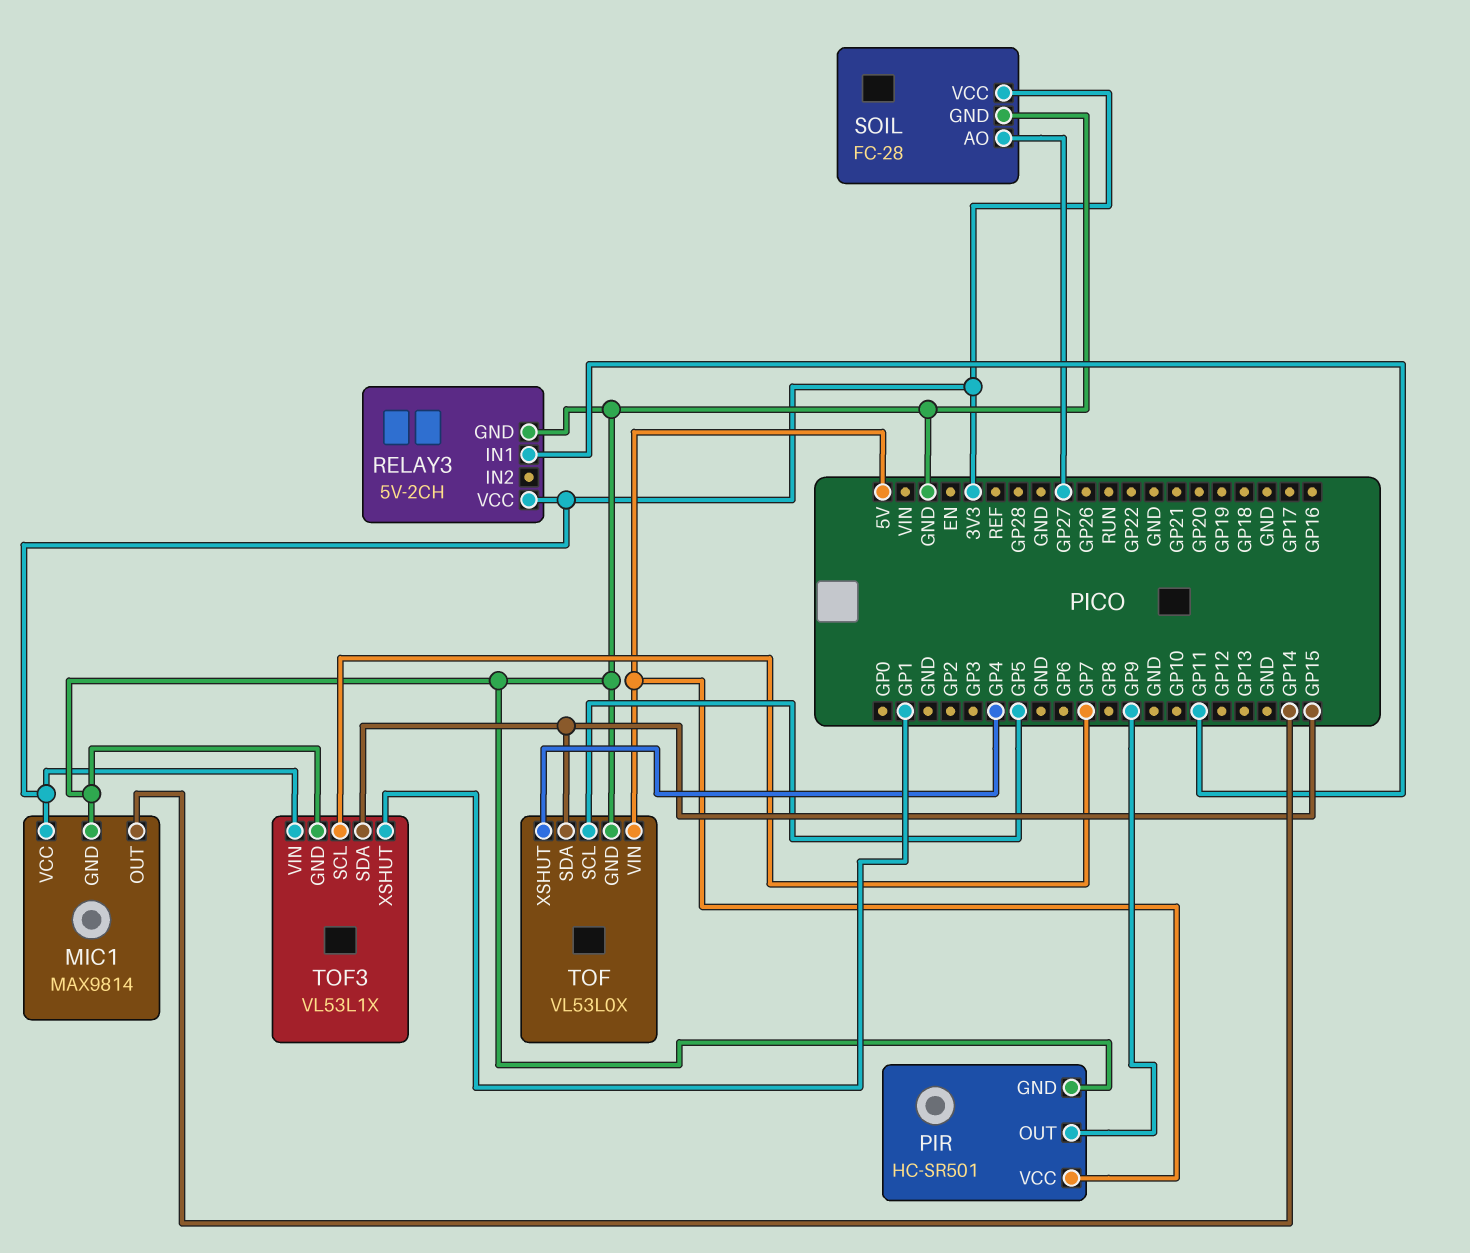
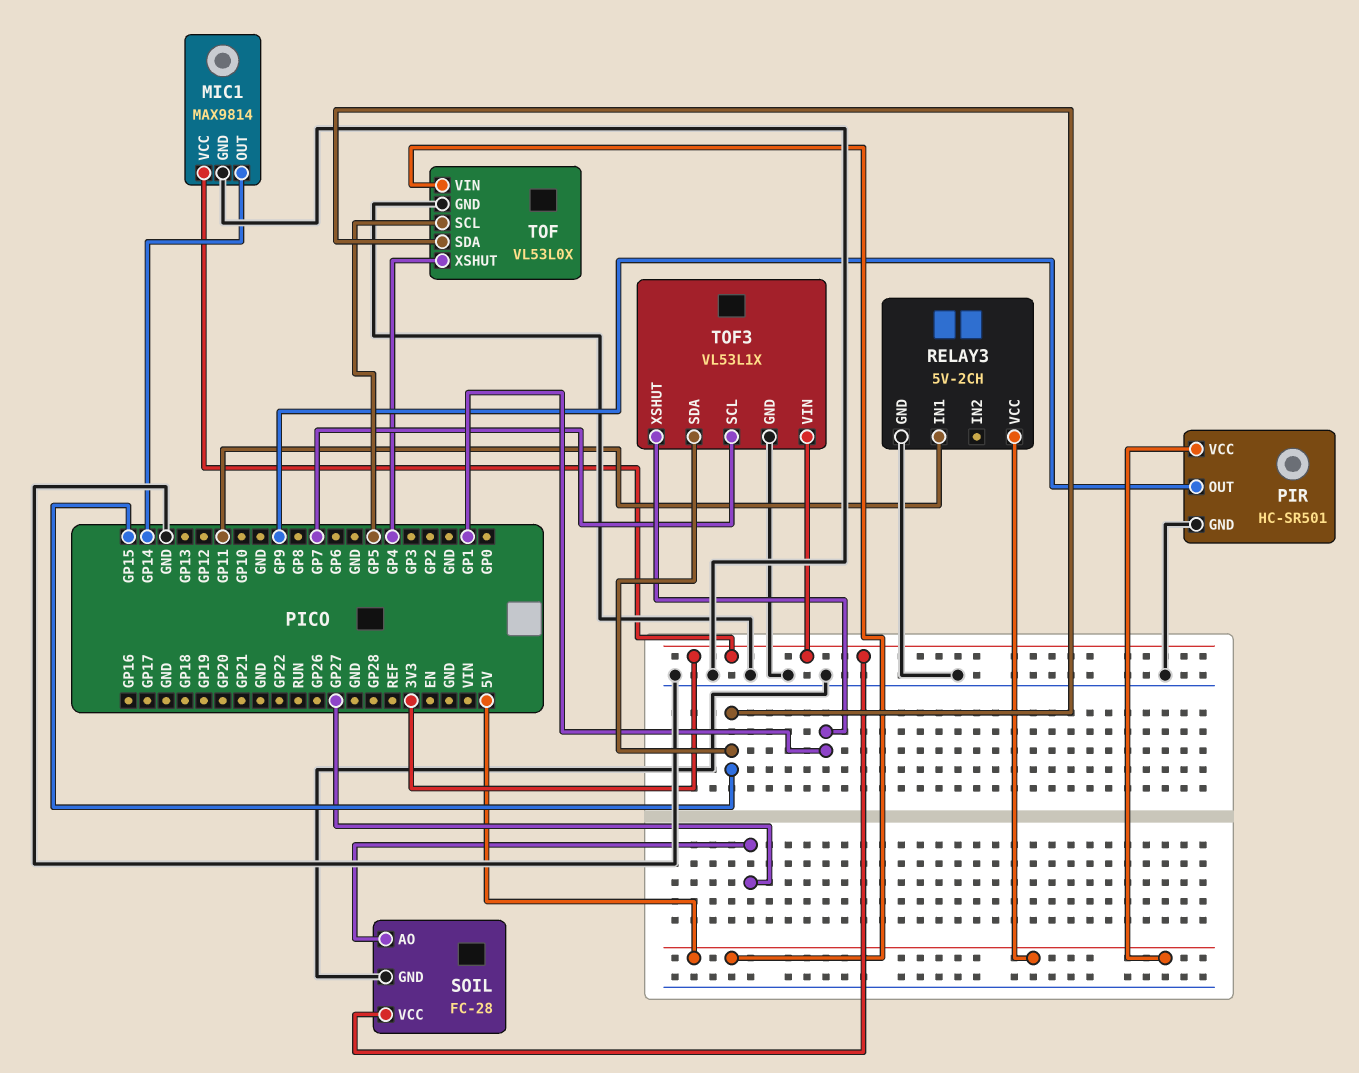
RELAY3 pin VCC: 3V3 -> 5V

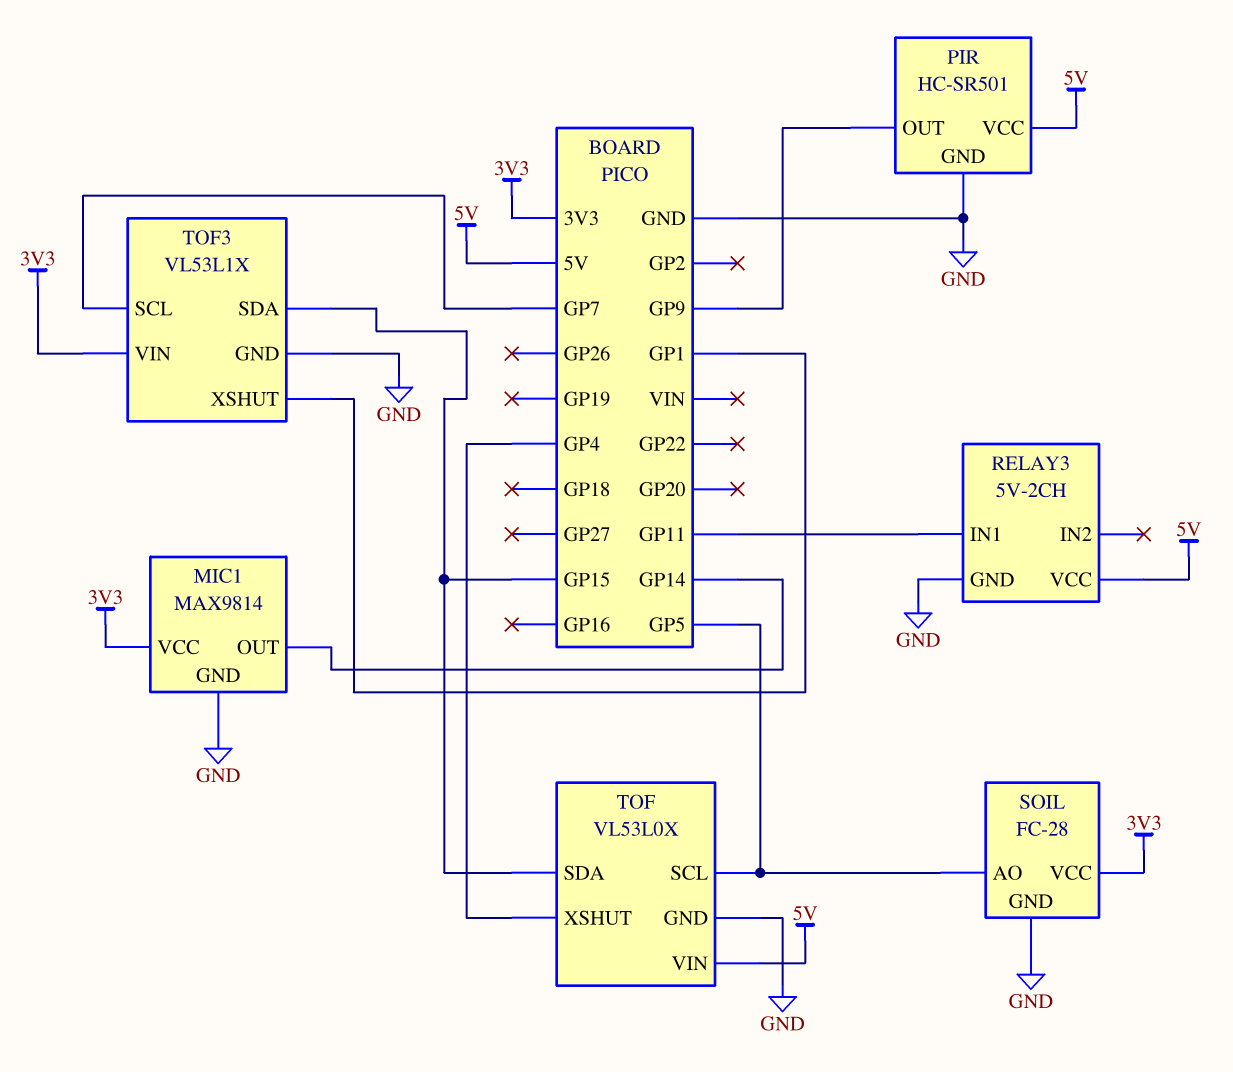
SOIL pin AO: GP27 -> GP5

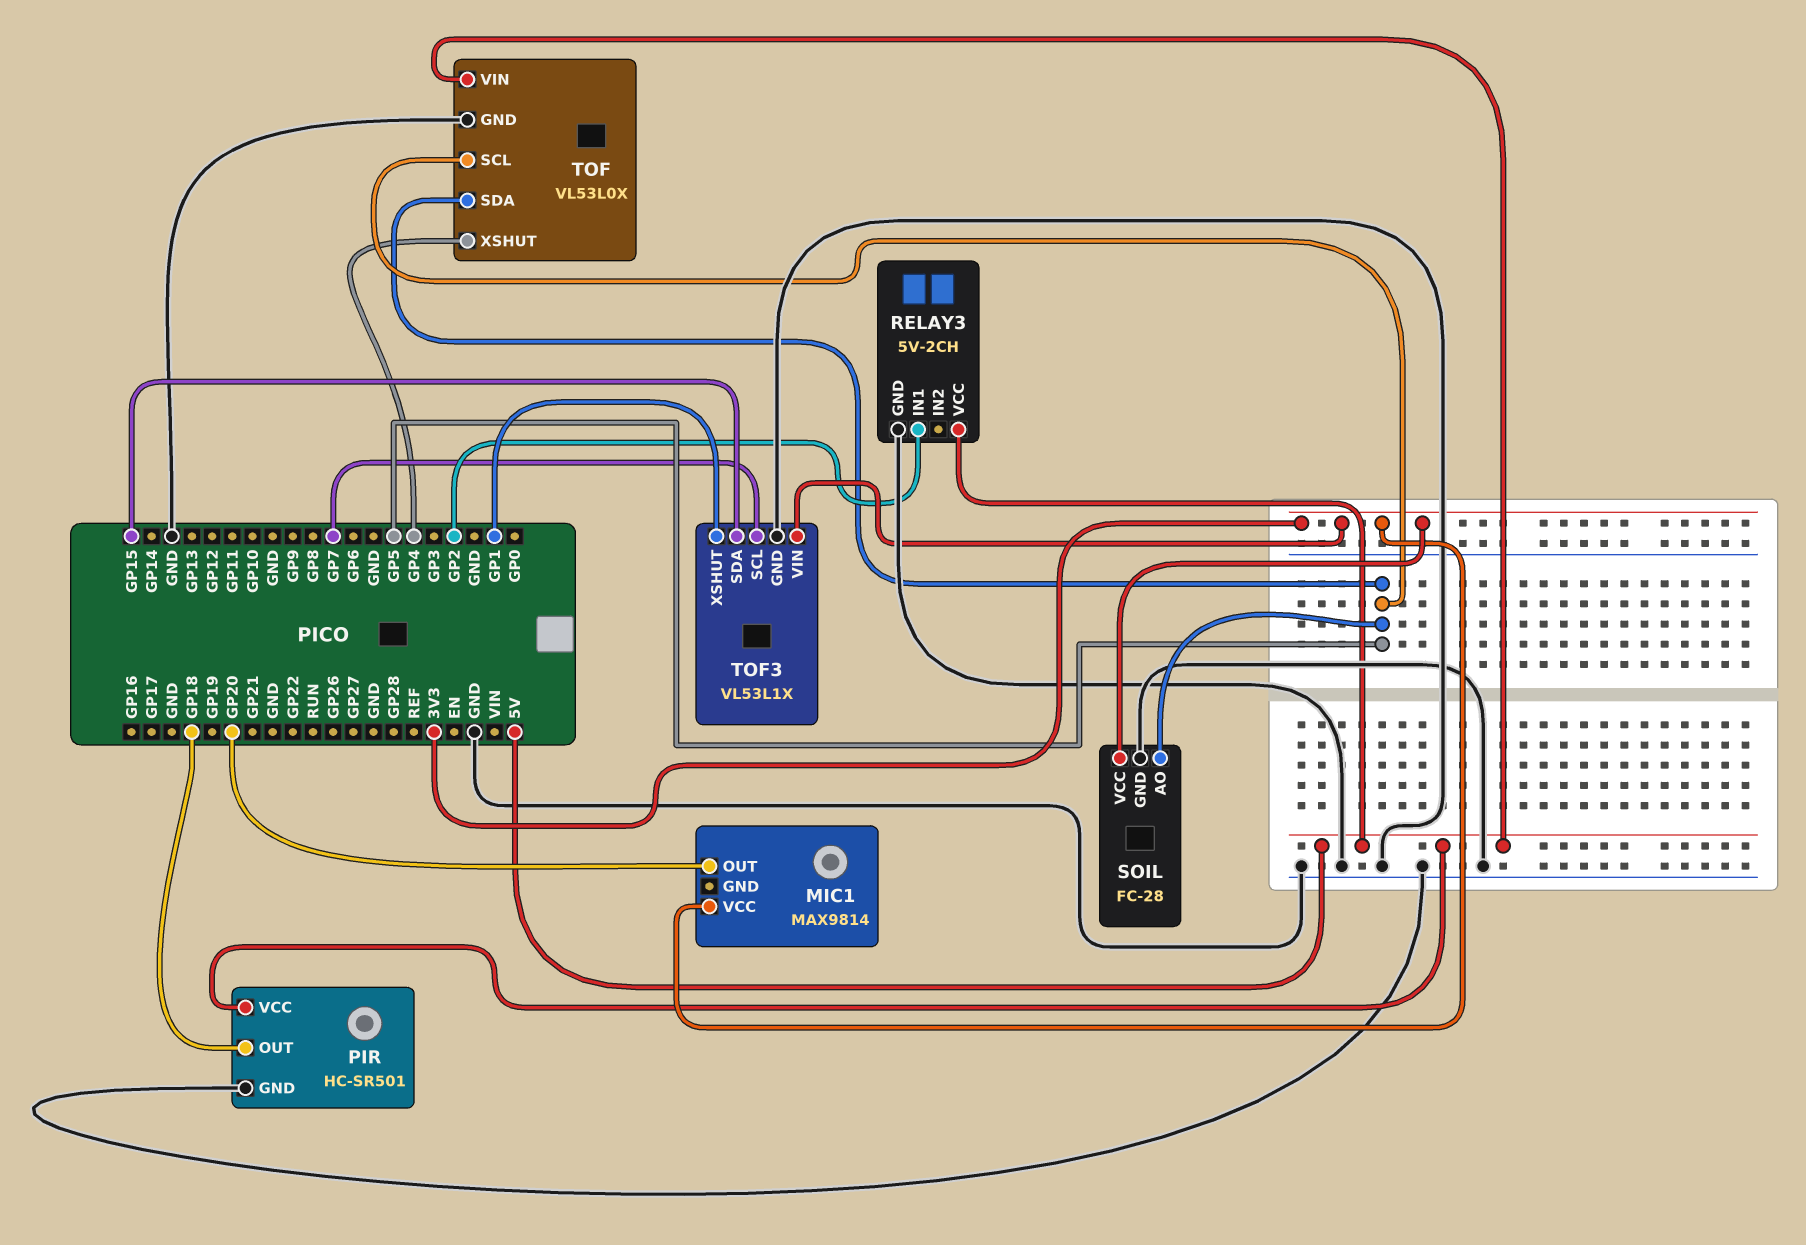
MIC1 pin GND: GND -> none
MIC1 pin OUT: GP14 -> GP20
PIR pin OUT: GP9 -> GP18
RELAY3 pin IN1: GP11 -> GP2
TOF pin SDA: GP15 -> GP5

